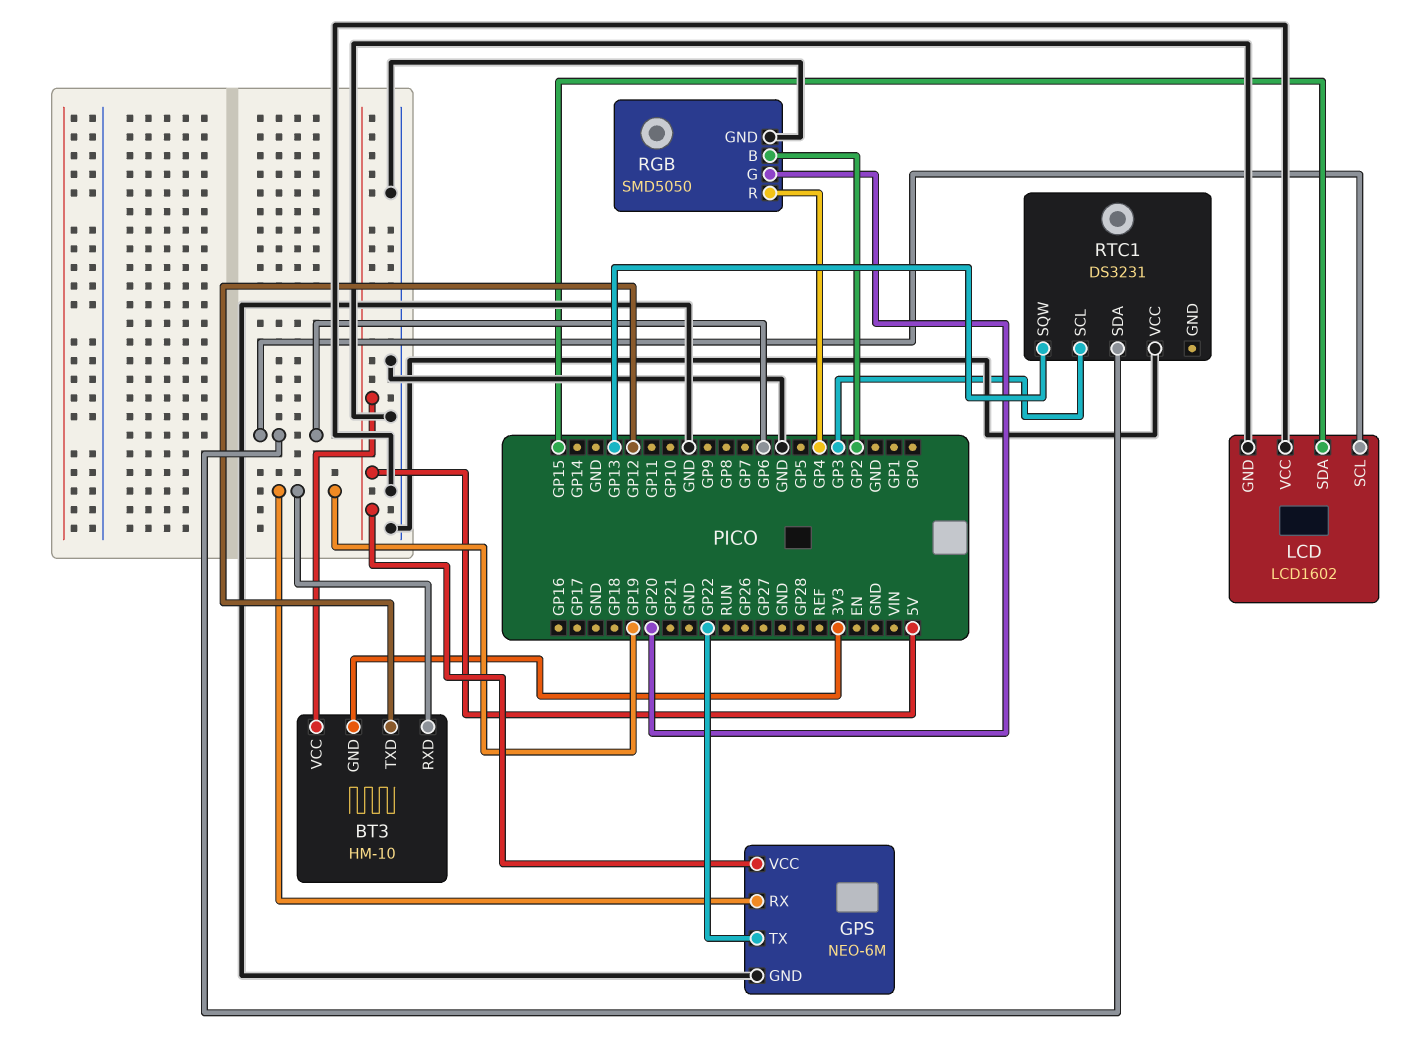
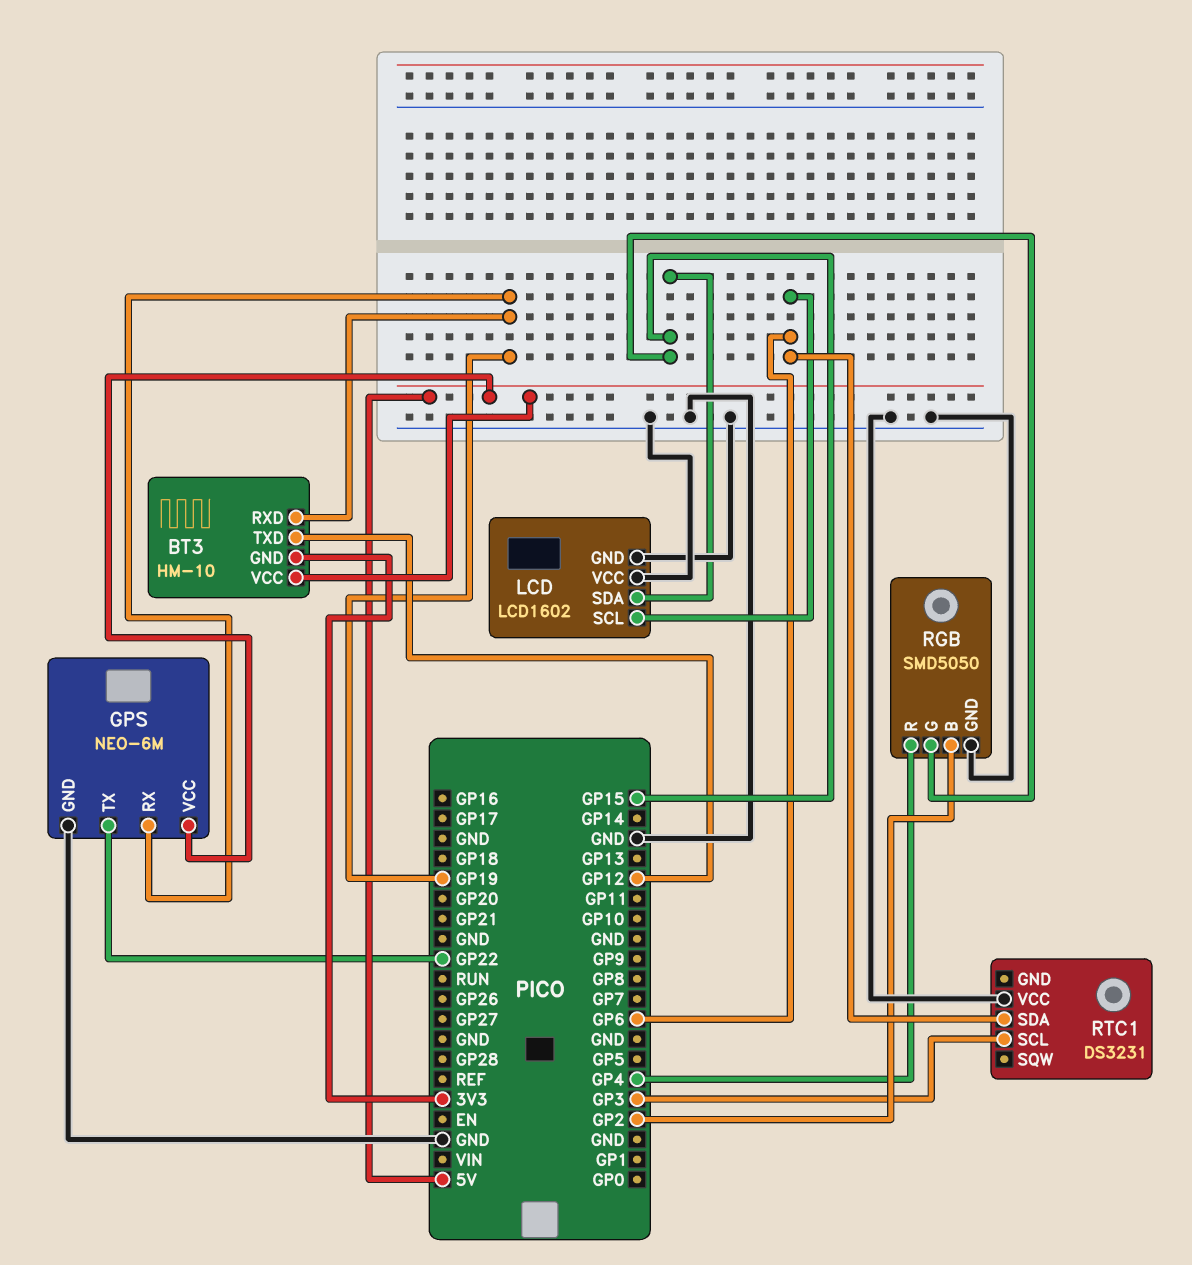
RGB pin G: GP20 -> GP15
RTC1 pin SQW: GP13 -> none

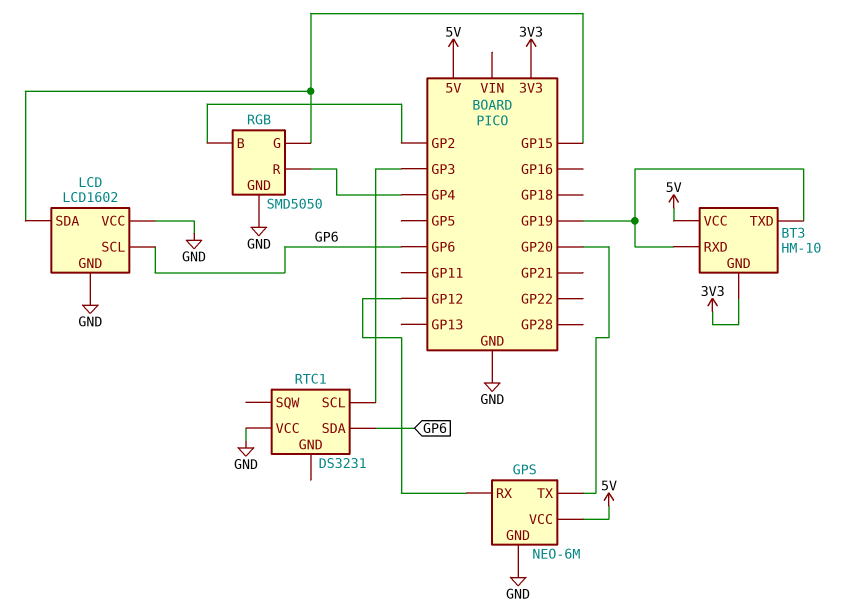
BT3 pin TXD: GP12 -> GP19
GPS pin RX: GP19 -> GP12
GPS pin TX: GP22 -> GP20

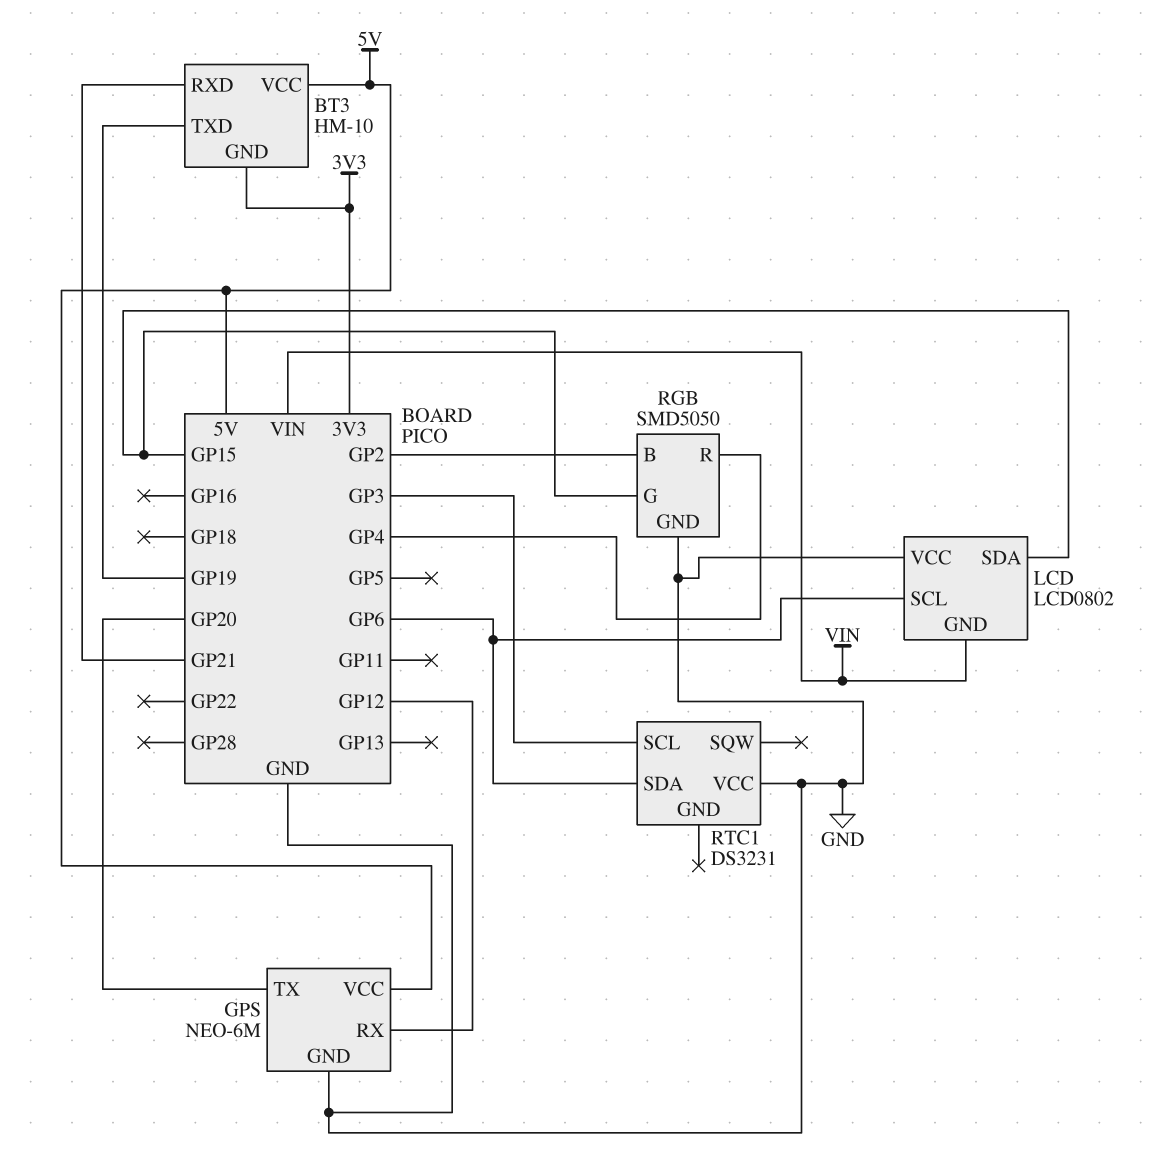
BT3 pin RXD: GP19 -> GP21
LCD: LCD1602 -> LCD0802
LCD pin GND: GND -> VIN

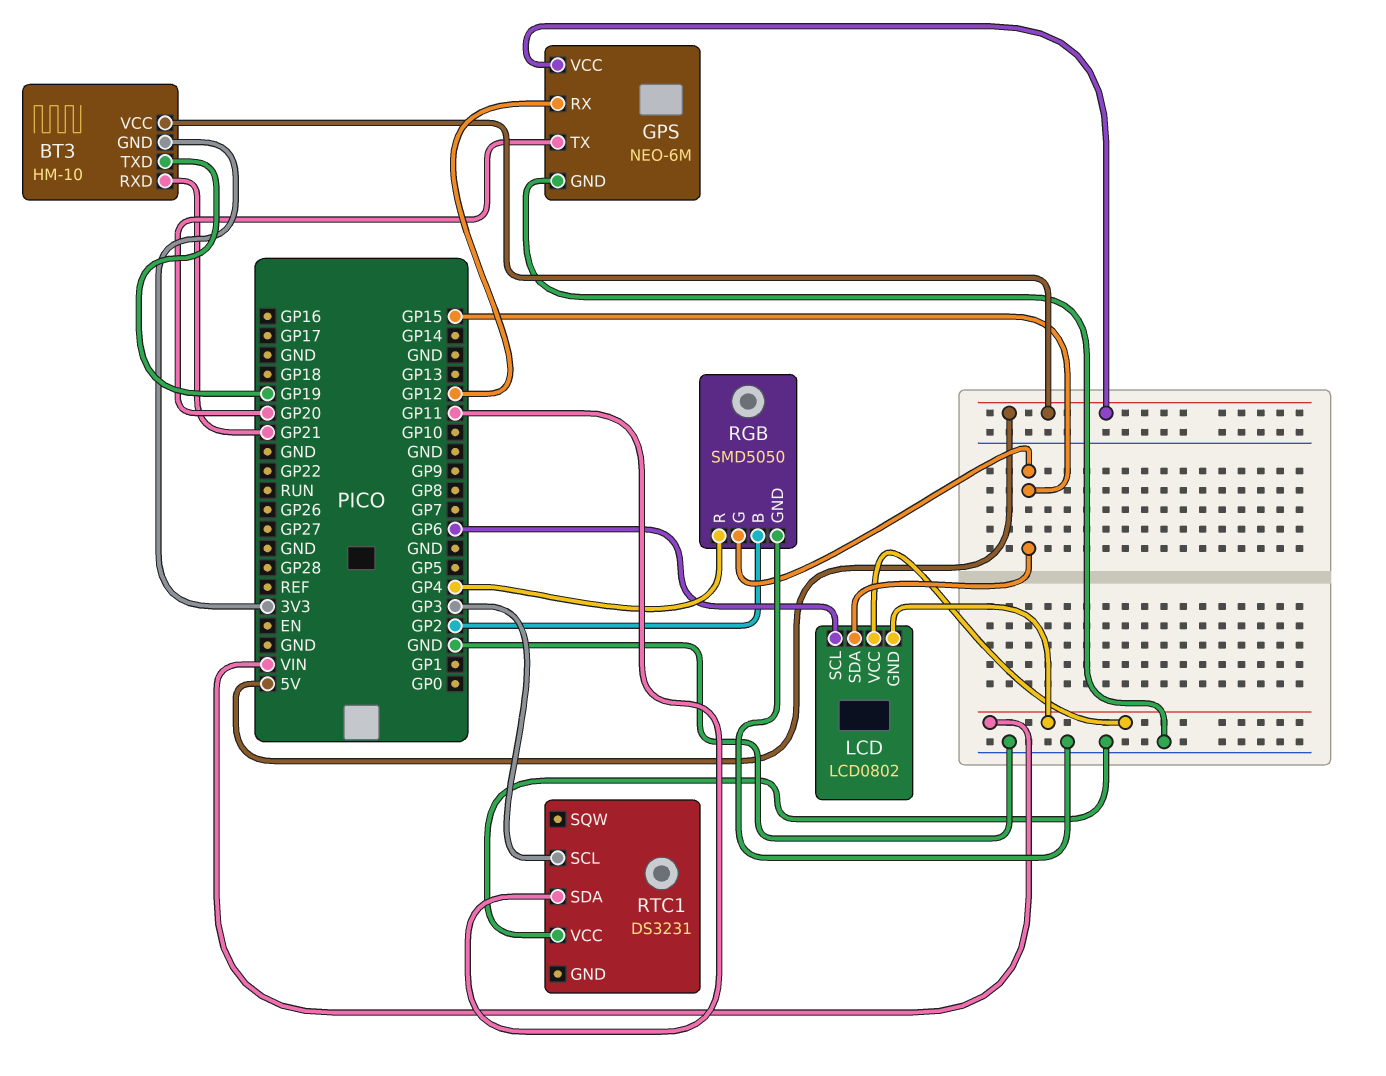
LCD pin VCC: GND -> VIN
RTC1 pin SDA: GP6 -> GP11

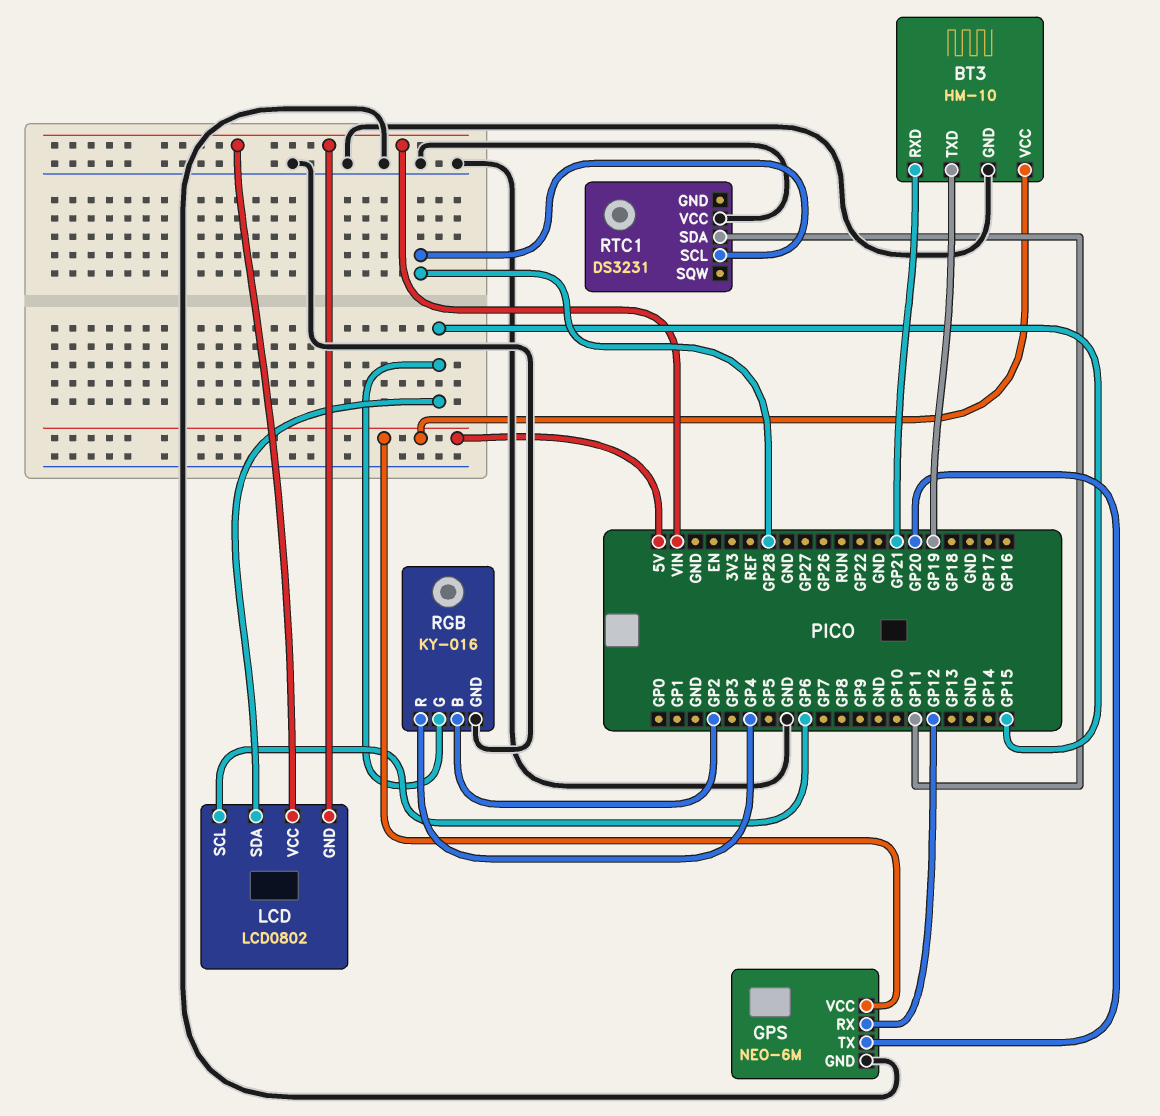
BT3 pin GND: 3V3 -> GND
RGB: SMD5050 -> KY-016
RTC1 pin SCL: GP3 -> GP28

